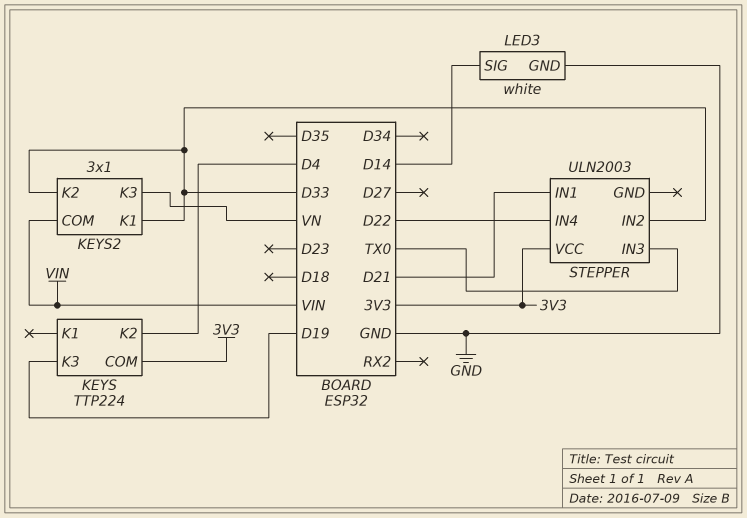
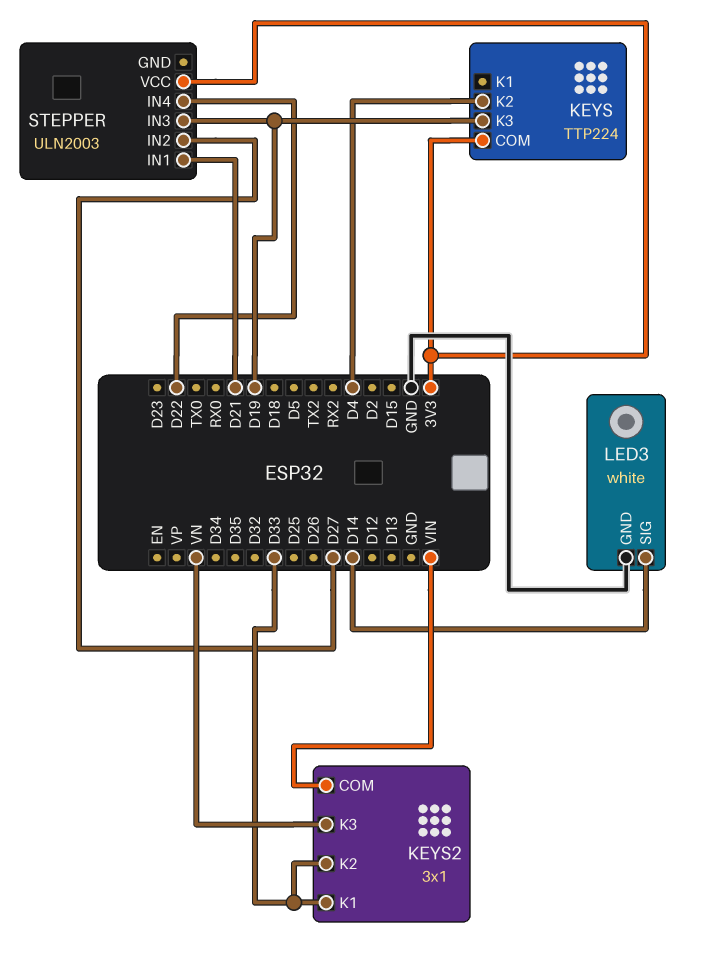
STEPPER pin IN2: D33 -> D27
STEPPER pin IN3: TX0 -> D19

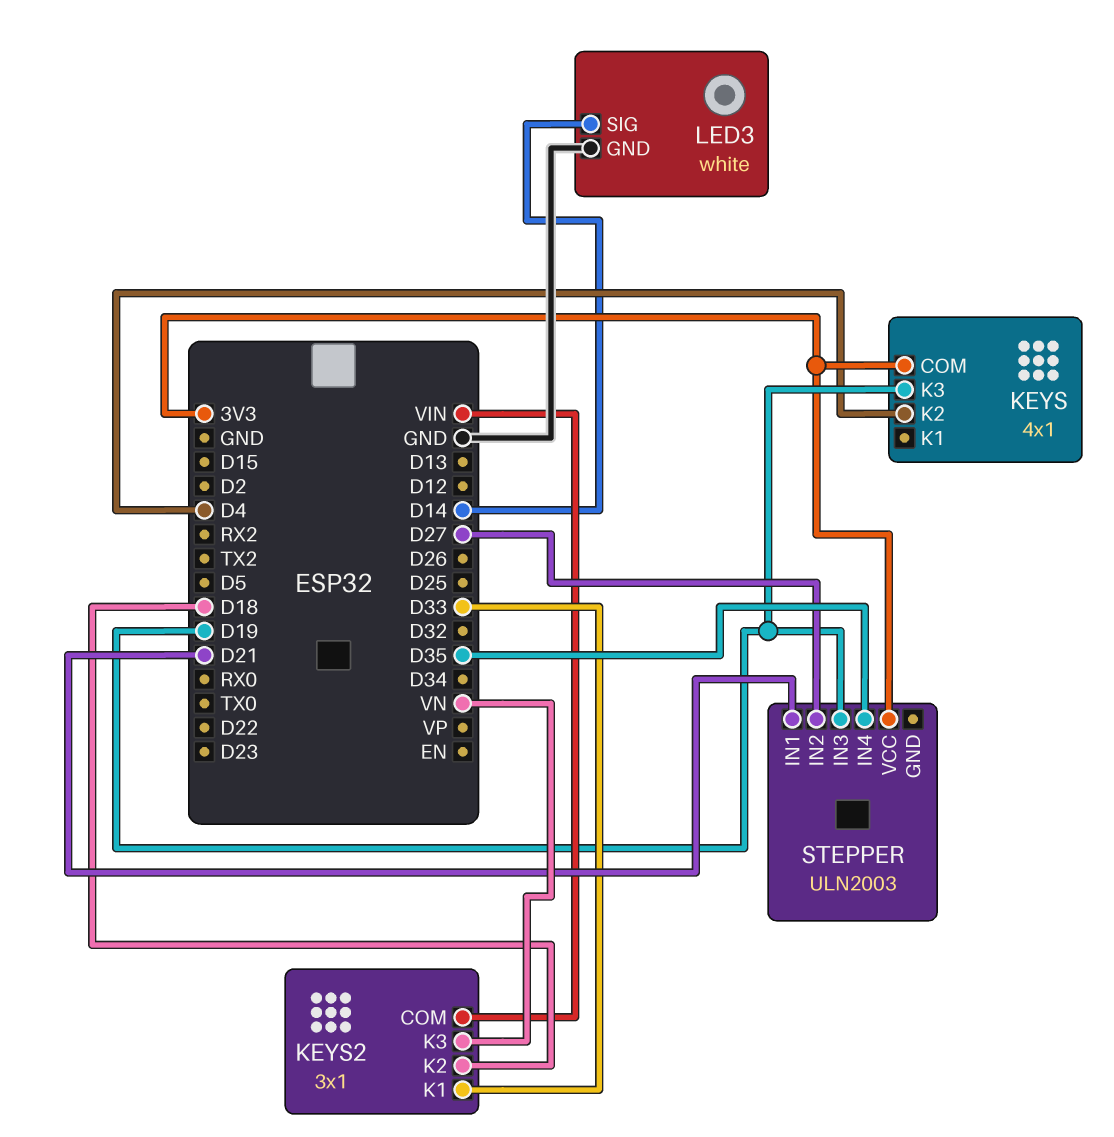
KEYS: TTP224 -> 4x1
KEYS2 pin K2: D33 -> D18
STEPPER pin IN4: D22 -> D35

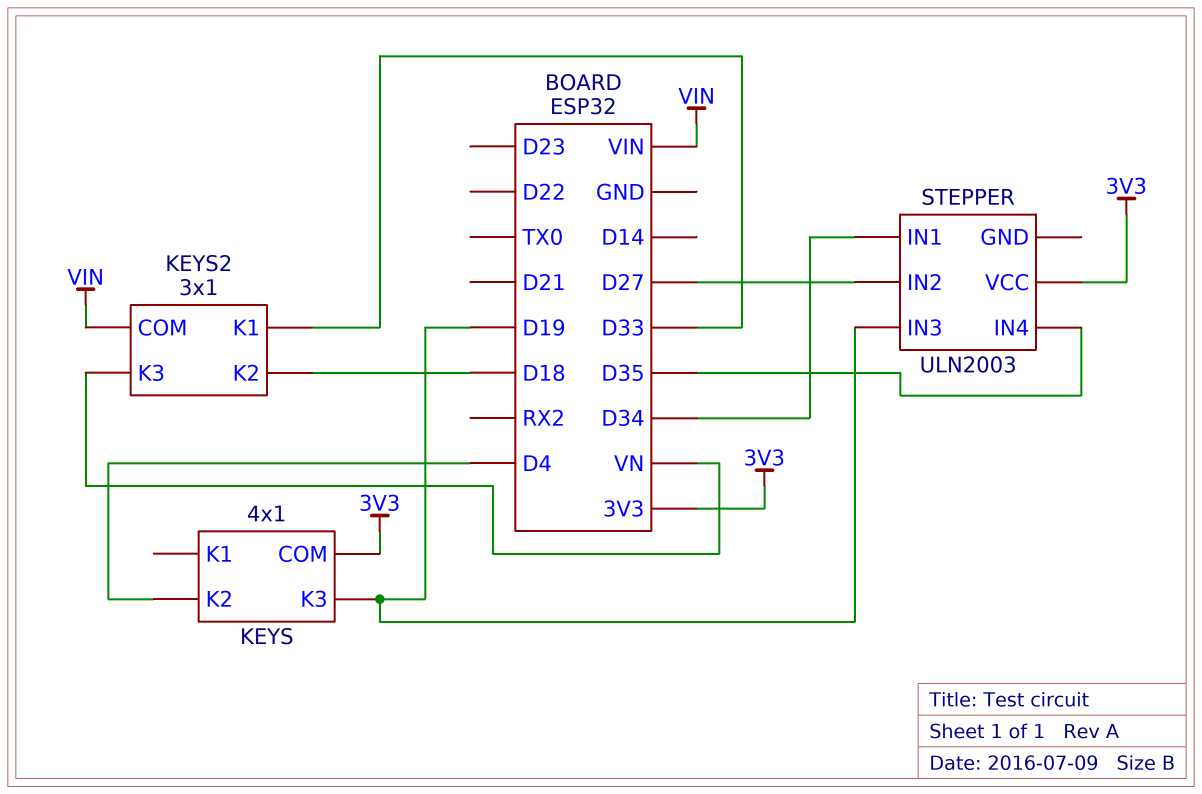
LED3: white -> none
LED3 pin GND: GND -> none
LED3 pin SIG: D14 -> none
STEPPER pin IN1: D21 -> D34

